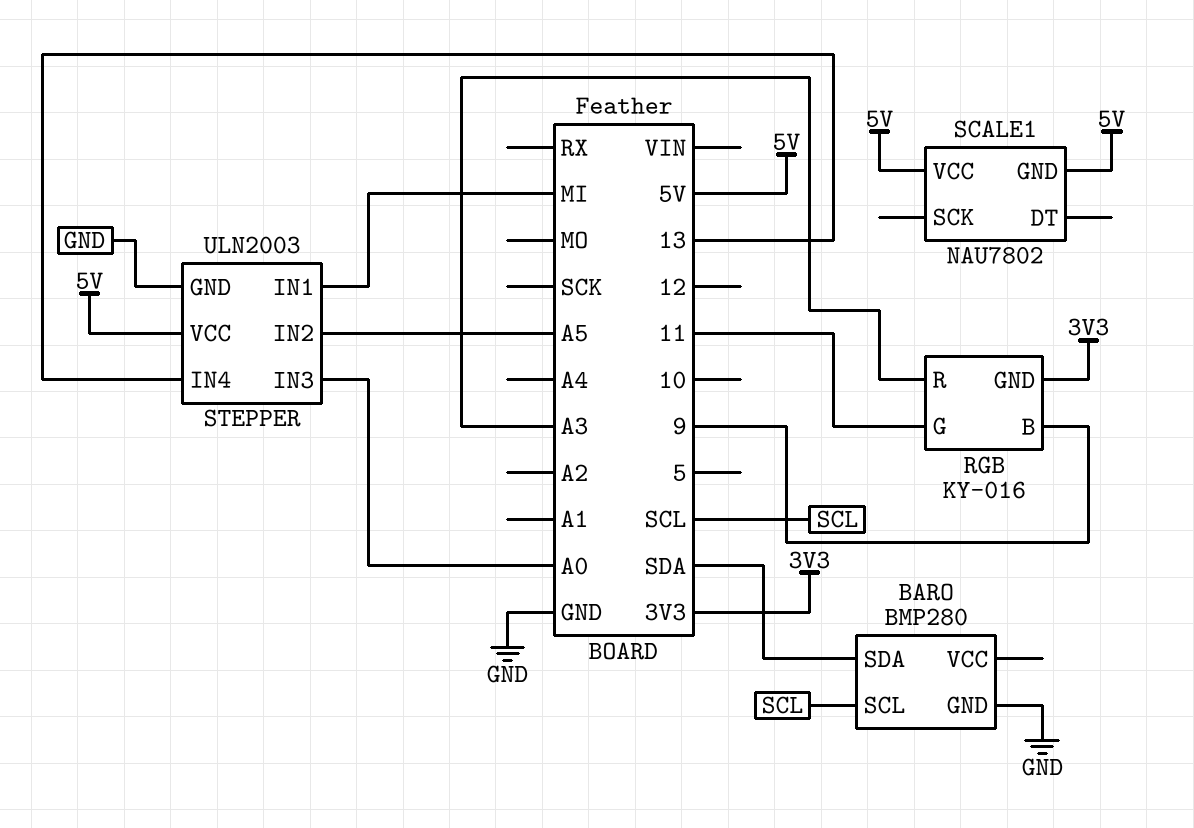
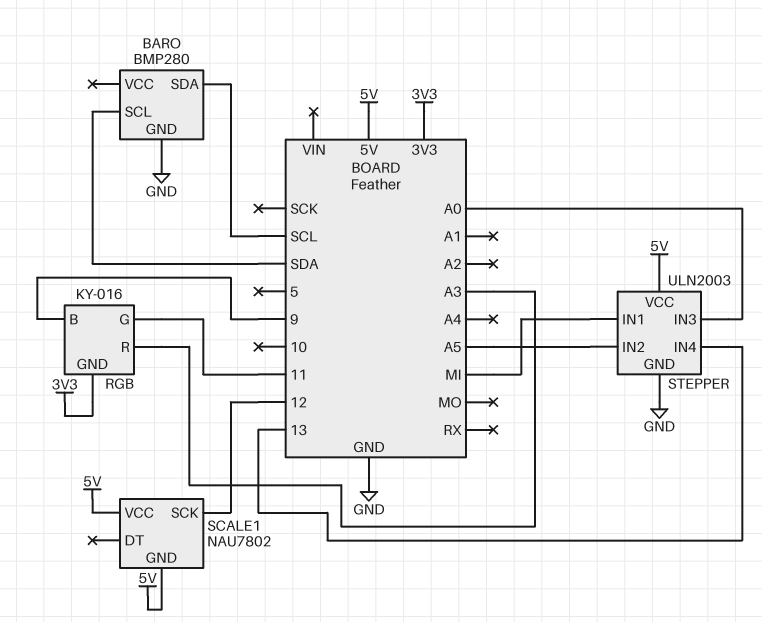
BARO pin SCL: SCL -> SDA
BARO pin SDA: SDA -> SCL
SCALE1 pin SCK: none -> 12

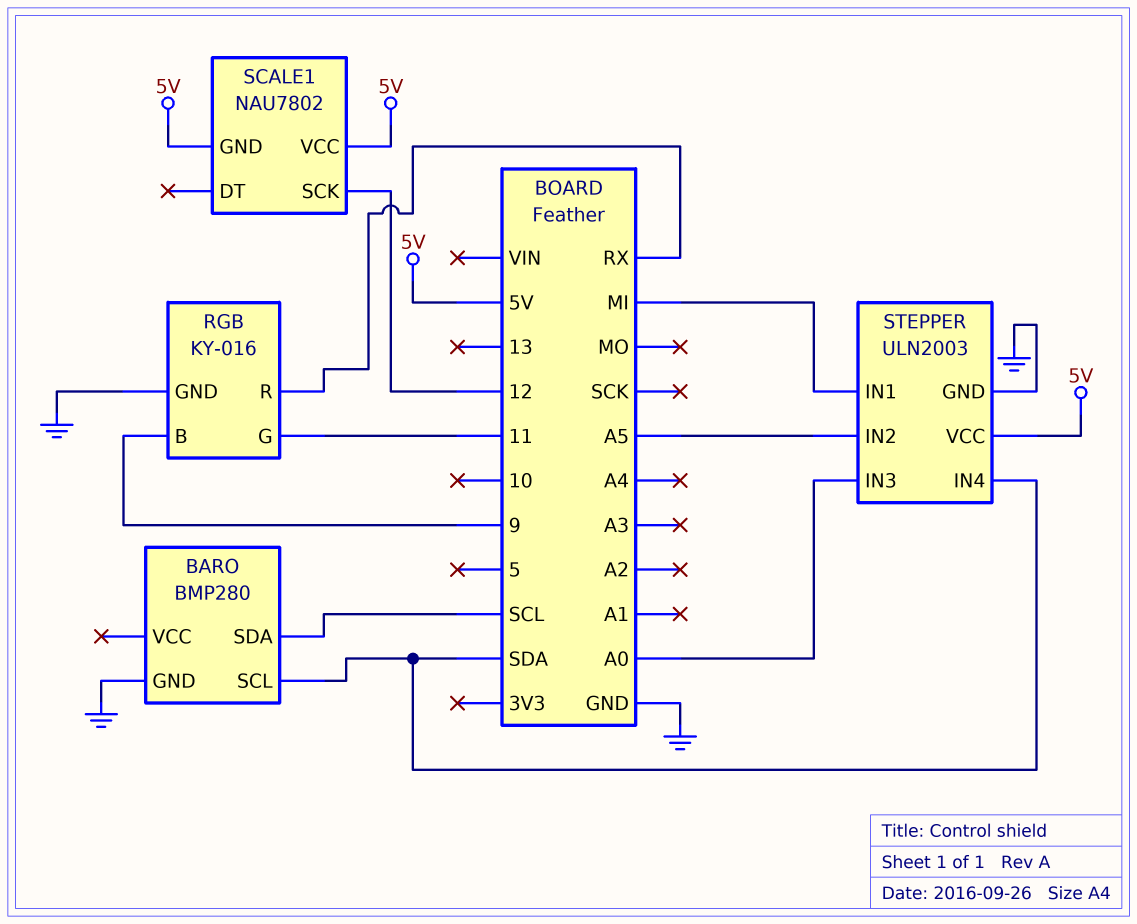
RGB pin GND: 3V3 -> GND
RGB pin R: A3 -> RX
STEPPER pin IN4: 13 -> SDA

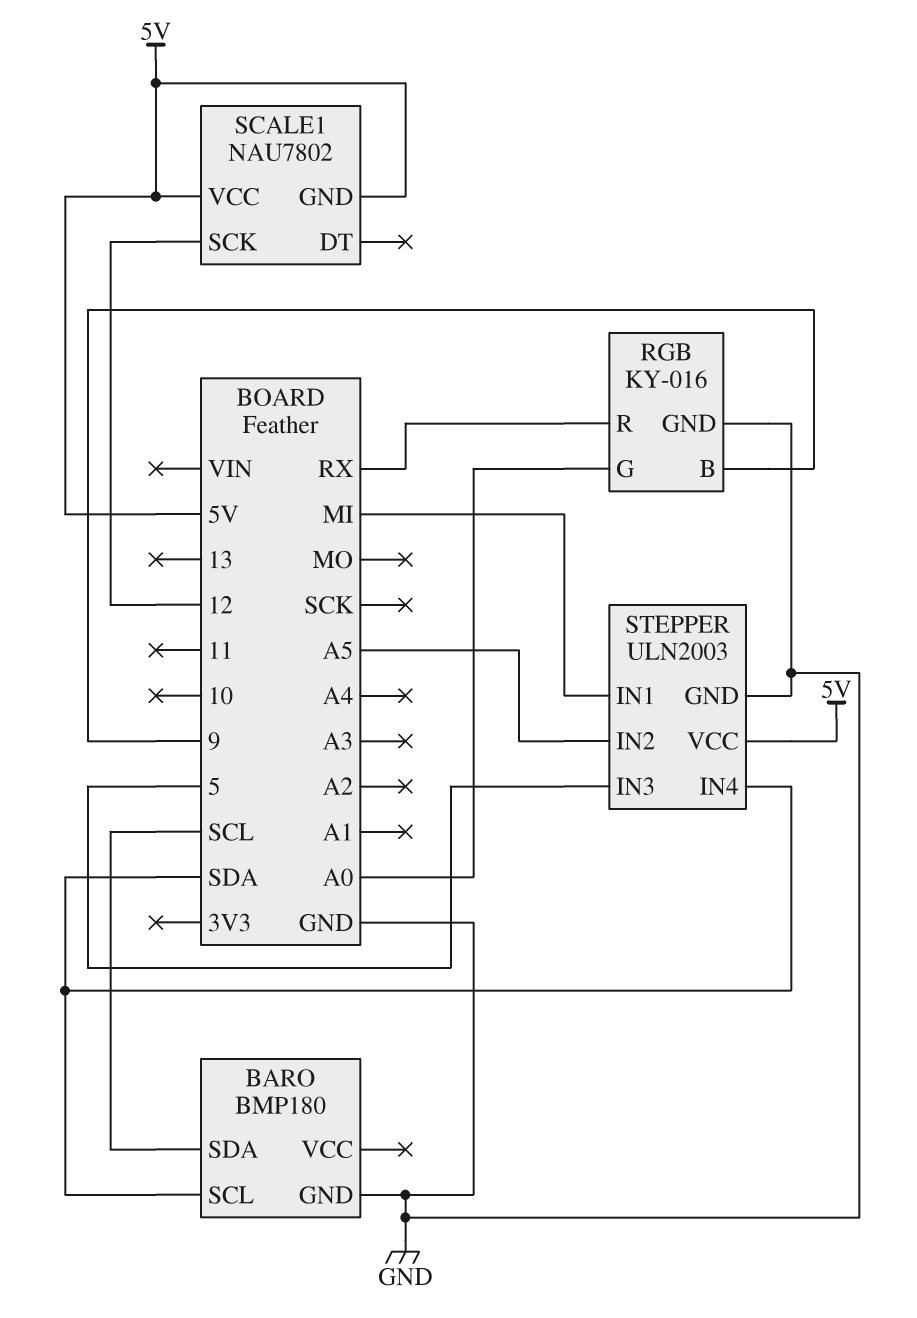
BARO: BMP280 -> BMP180
RGB pin G: 11 -> A0
STEPPER pin IN3: A0 -> 5

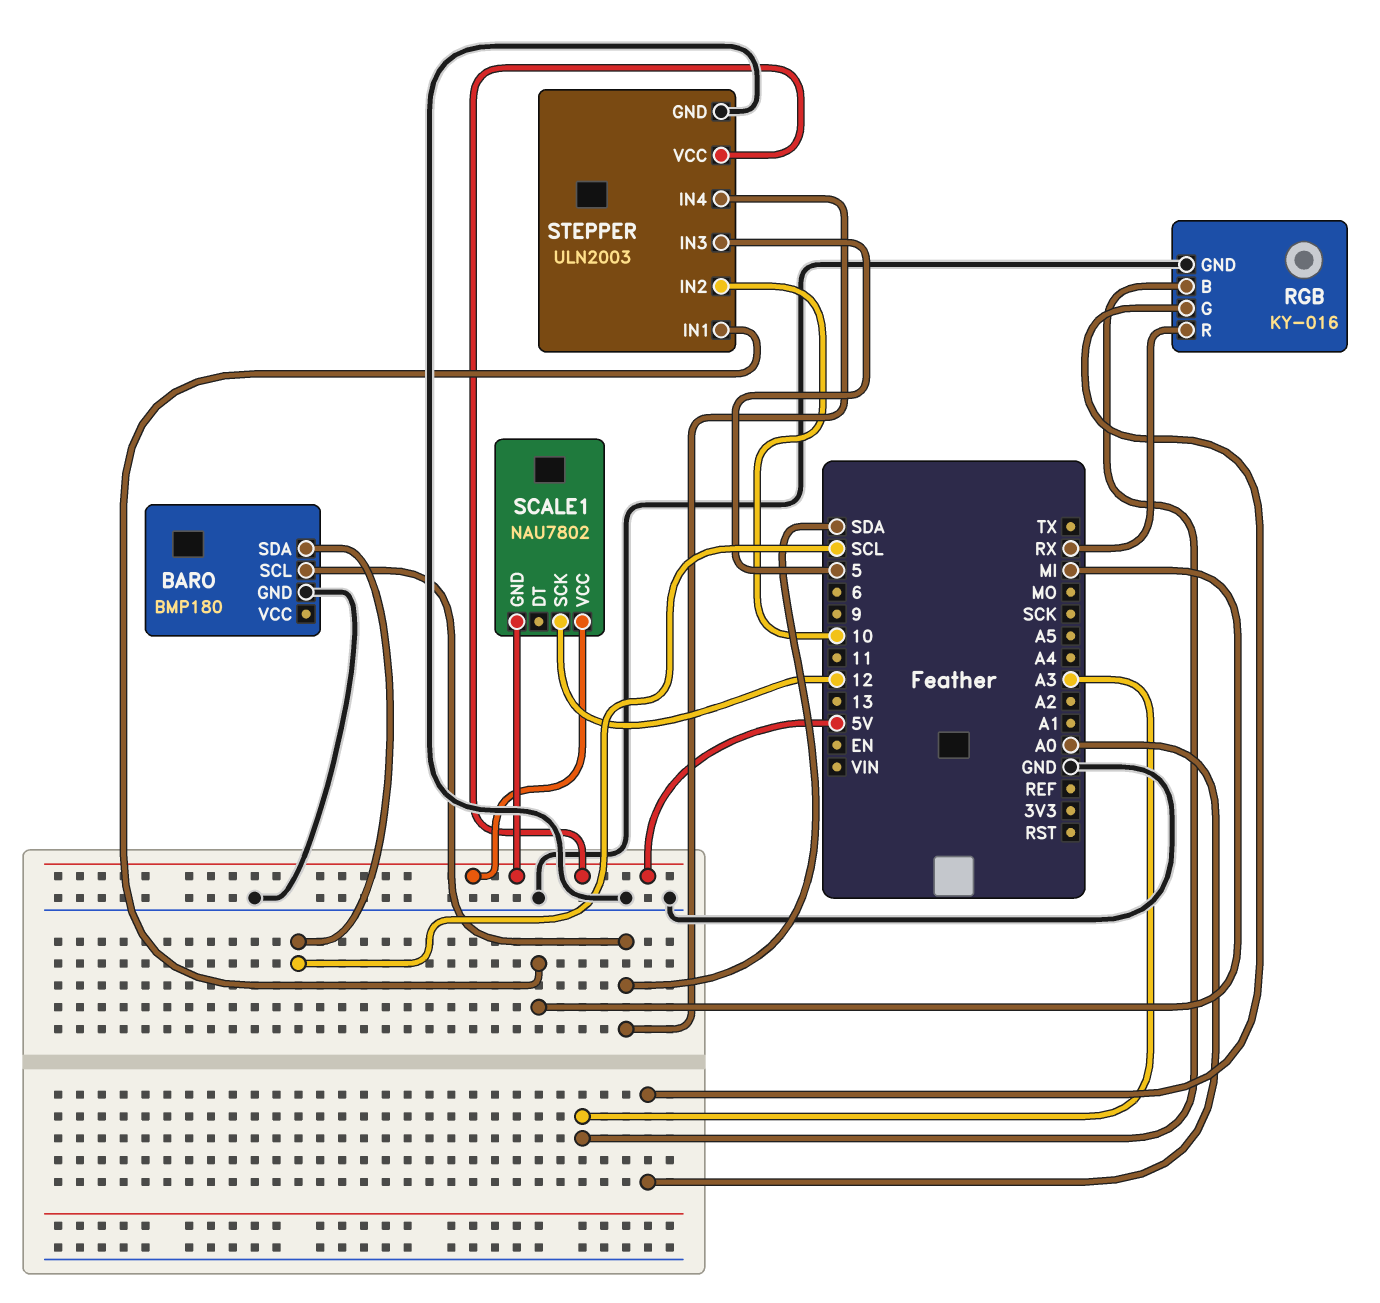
RGB pin B: 9 -> A3
STEPPER pin IN2: A5 -> 10

